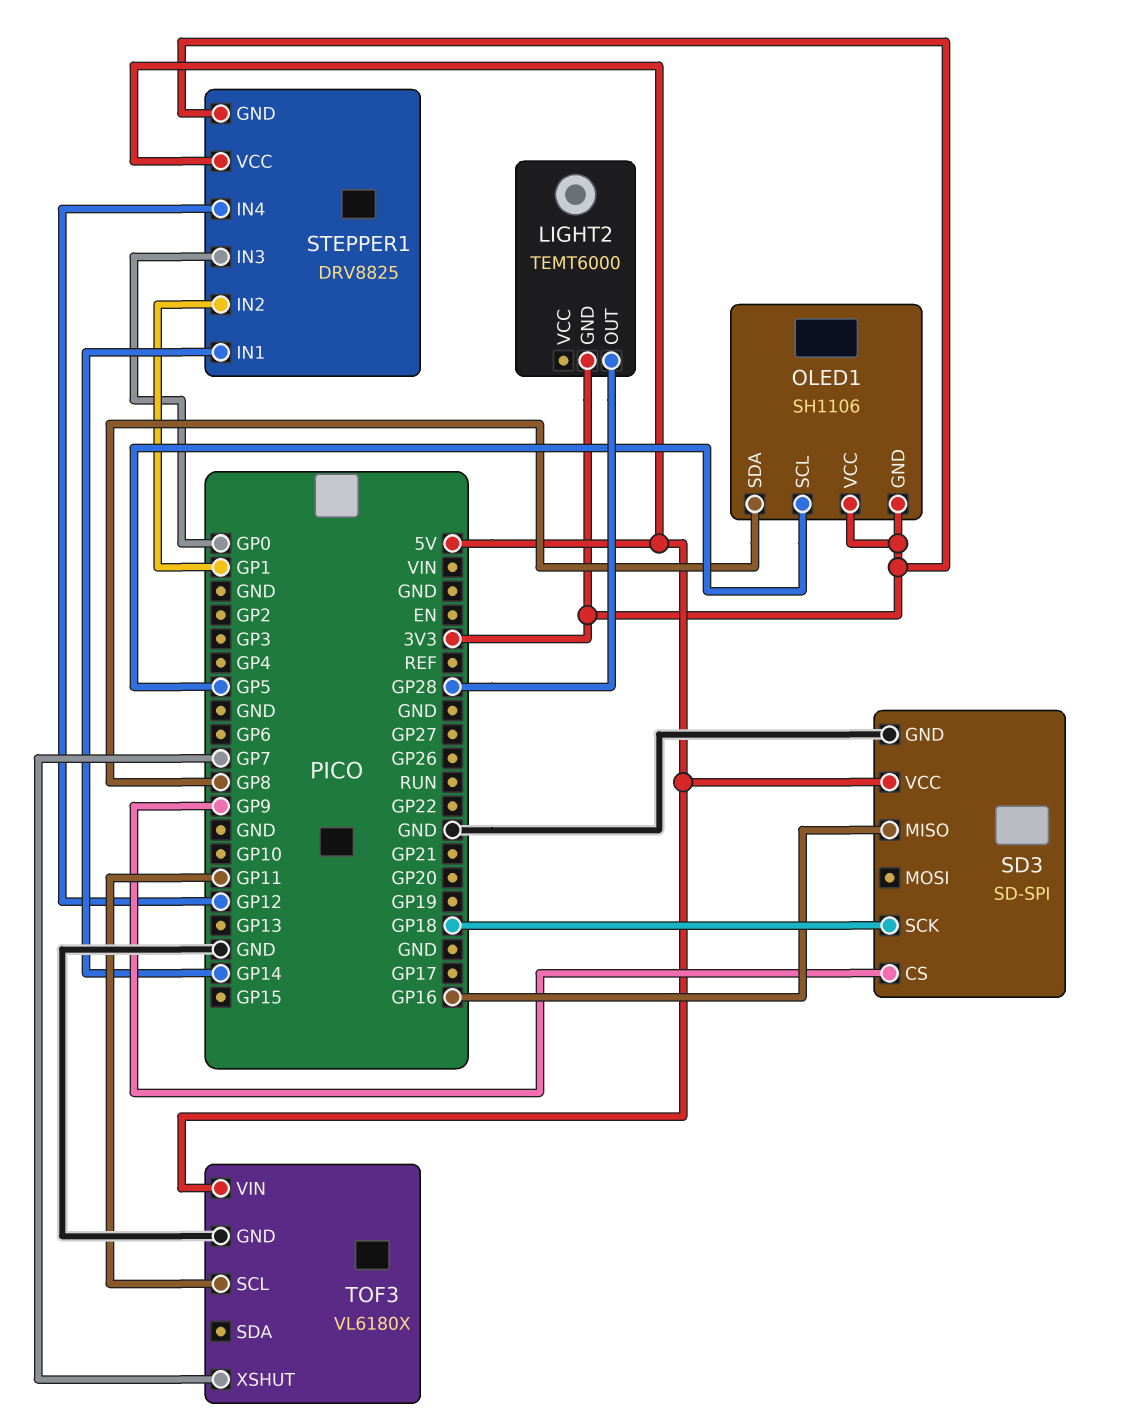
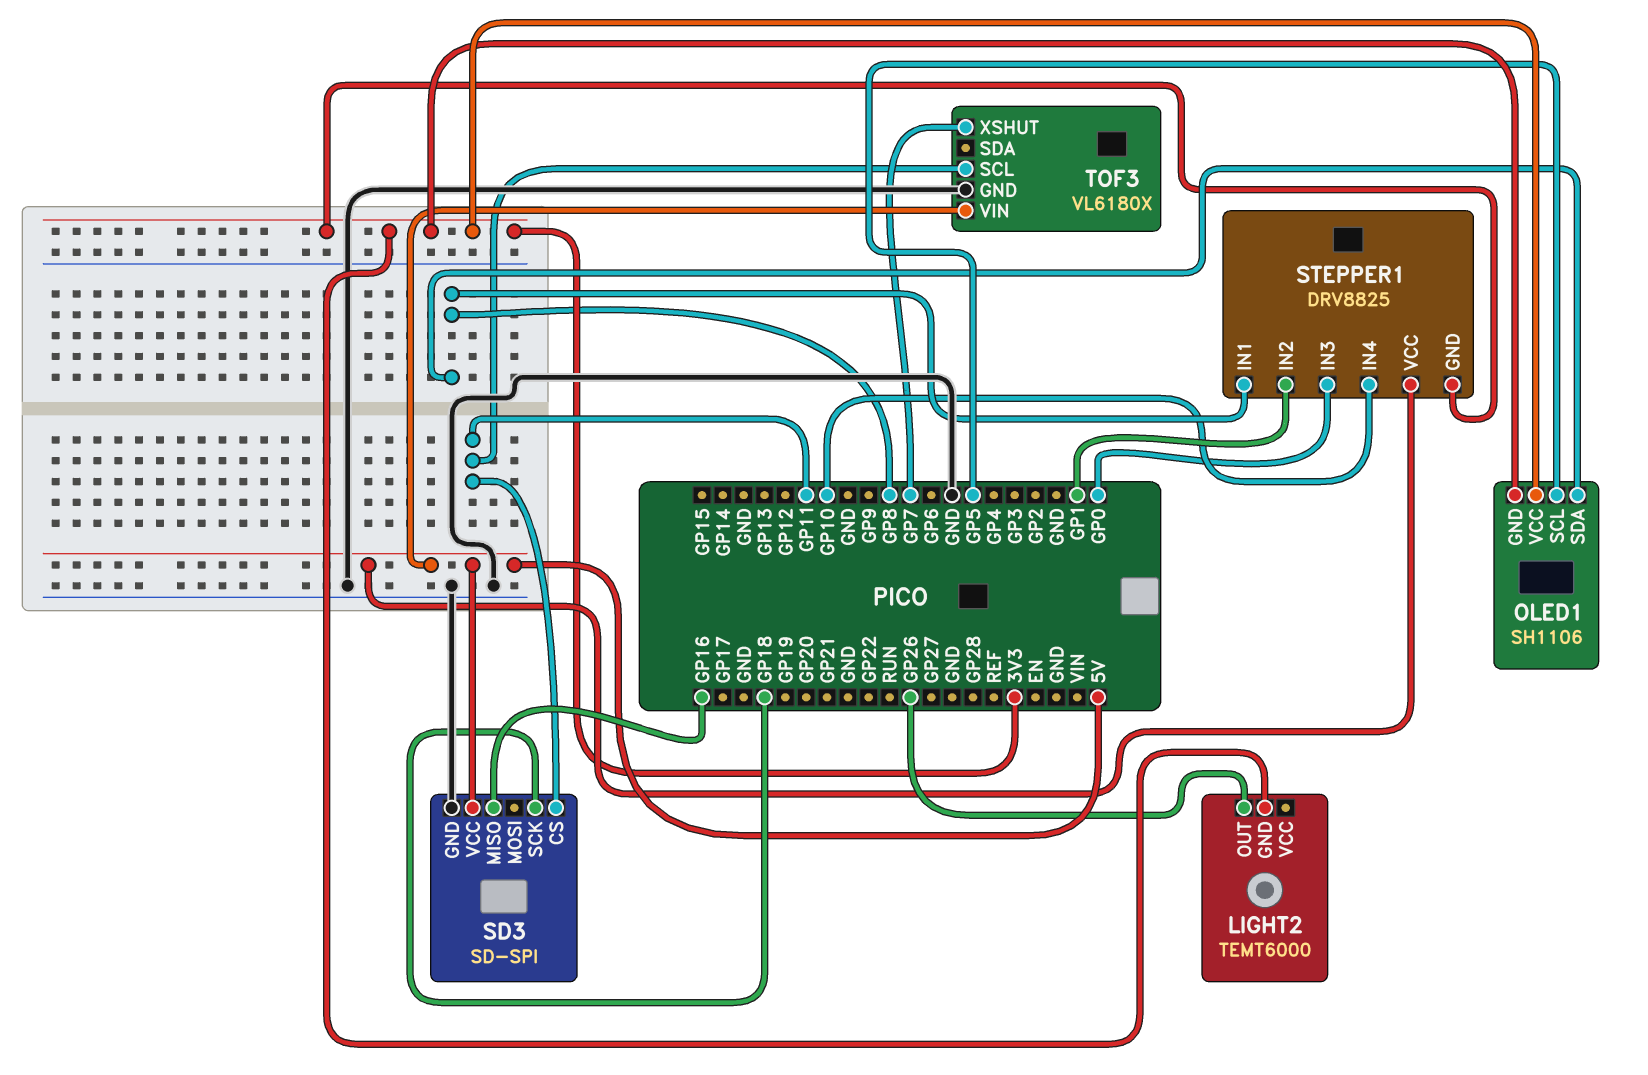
LIGHT2 pin OUT: GP28 -> GP26
SD3 pin CS: GP9 -> GP11
STEPPER1 pin IN1: GP14 -> GP8
STEPPER1 pin IN4: GP12 -> GP10

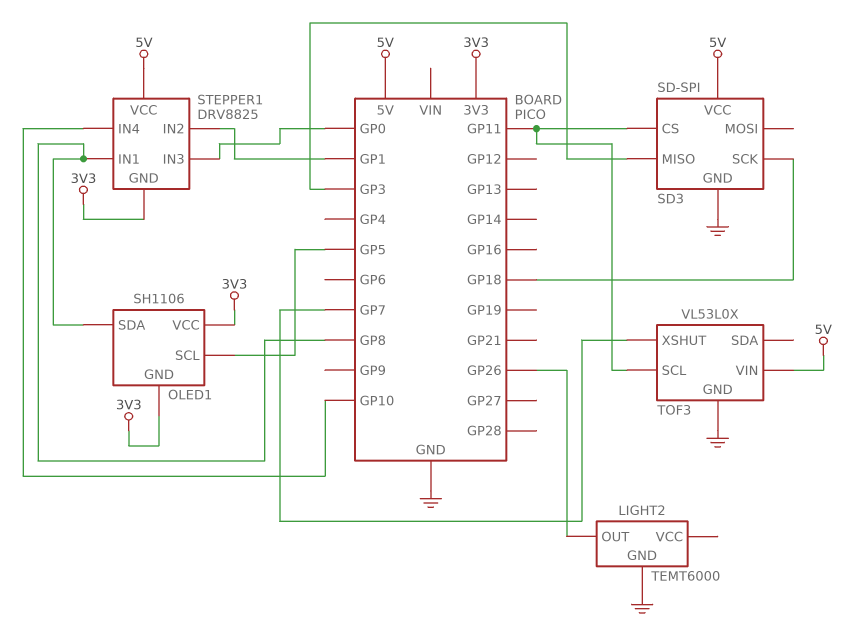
LIGHT2 pin GND: 3V3 -> GND
SD3 pin MISO: GP16 -> GP3
TOF3: VL6180X -> VL53L0X

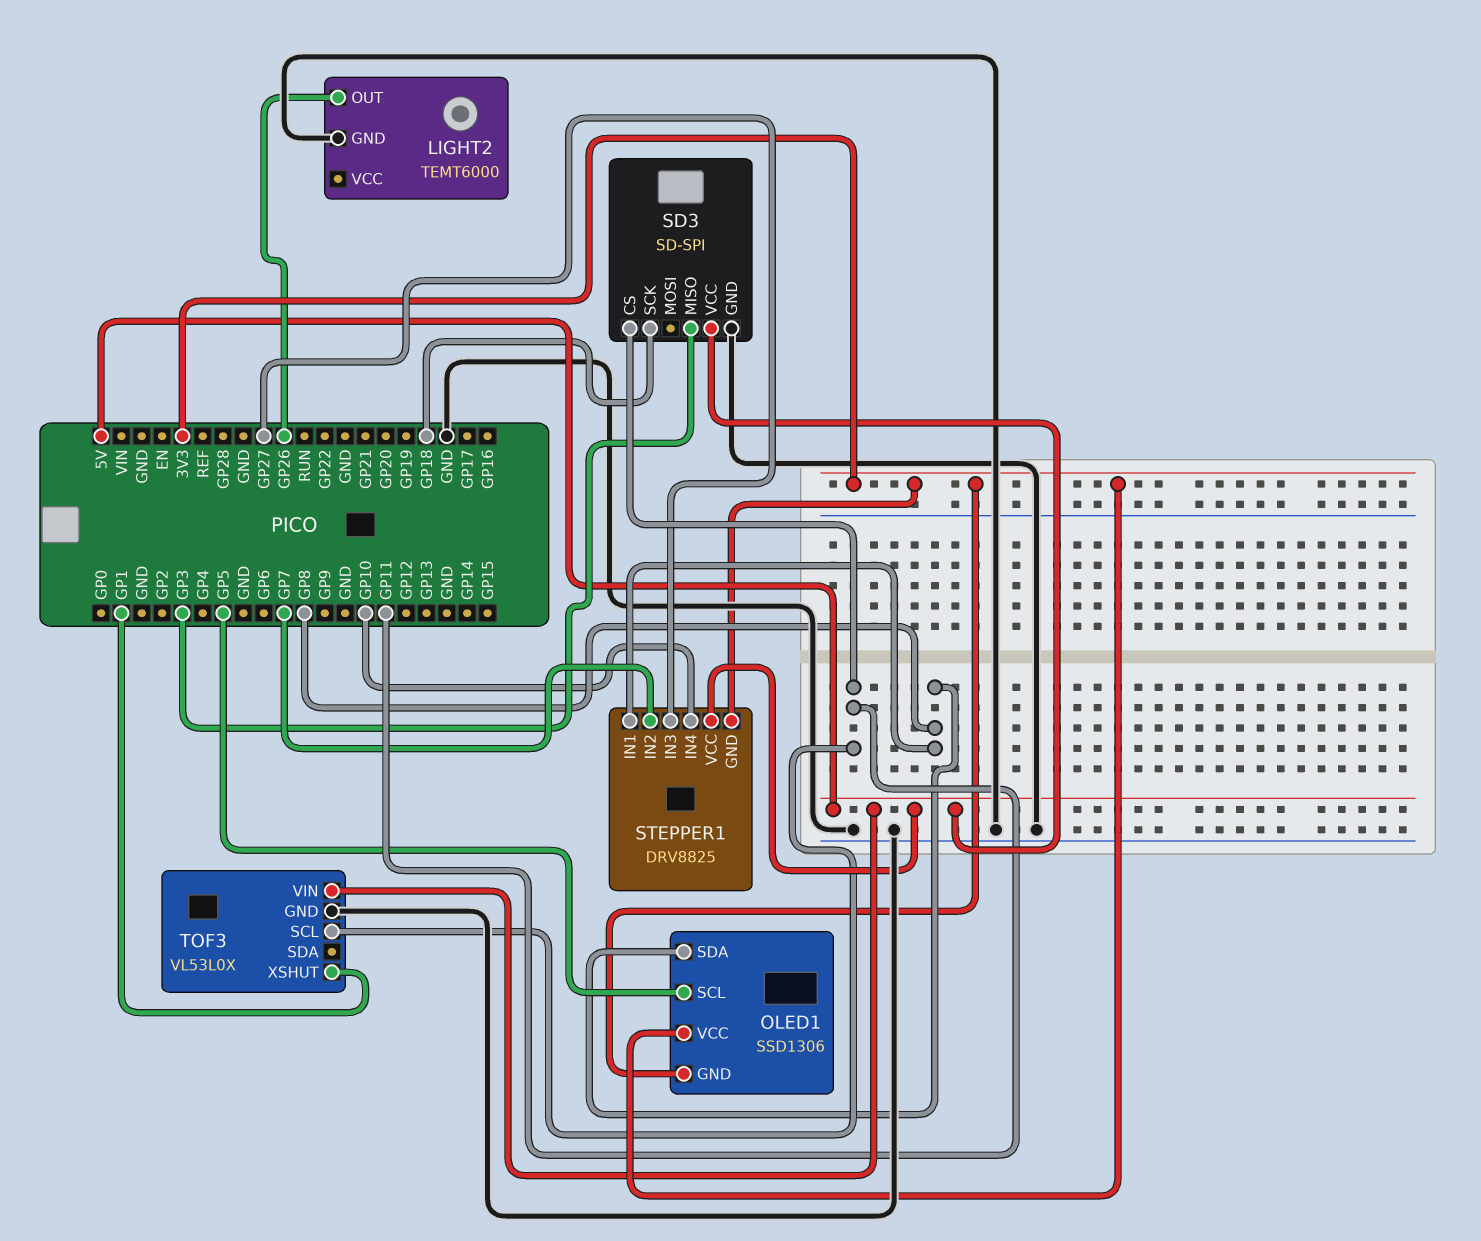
OLED1: SH1106 -> SSD1306
STEPPER1 pin IN2: GP1 -> GP7
STEPPER1 pin IN3: GP0 -> GP27
TOF3 pin XSHUT: GP7 -> GP1

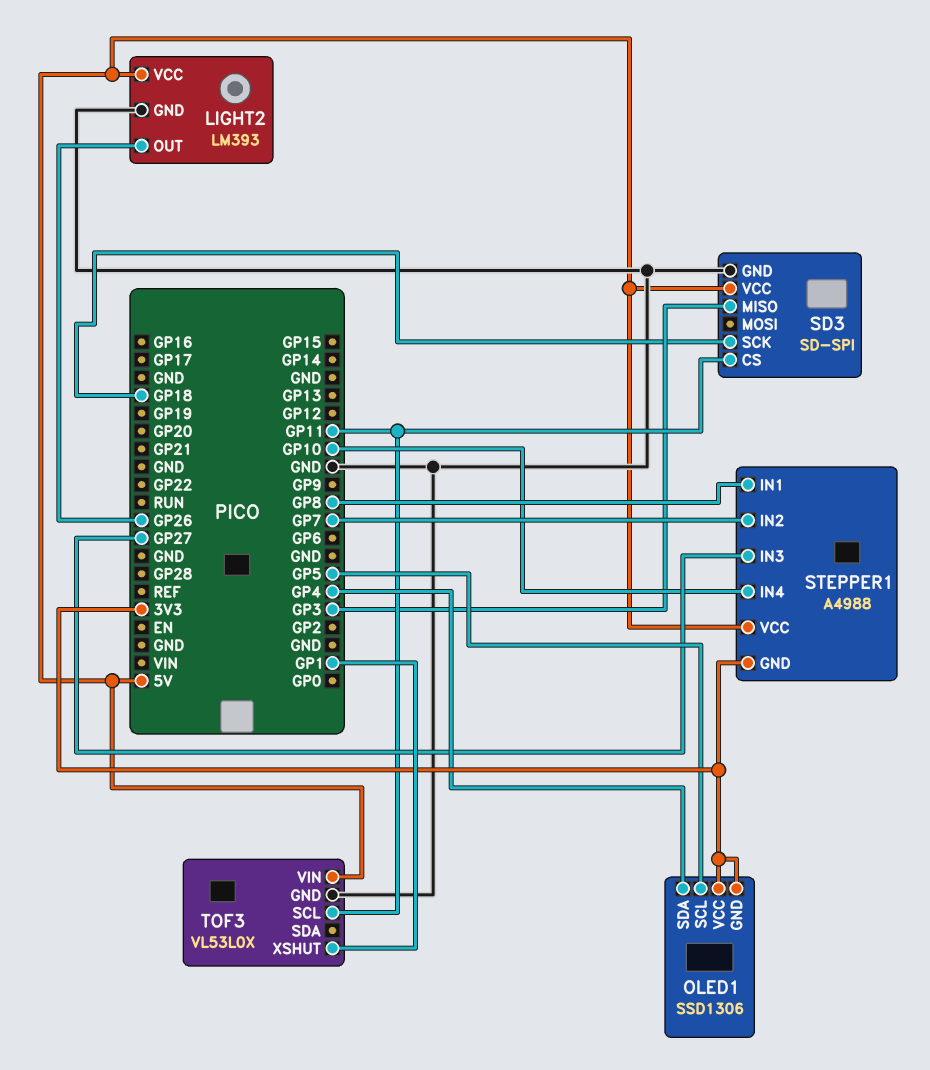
LIGHT2: TEMT6000 -> LM393
LIGHT2 pin VCC: none -> 5V
OLED1 pin SDA: GP8 -> GP4
STEPPER1: DRV8825 -> A4988

